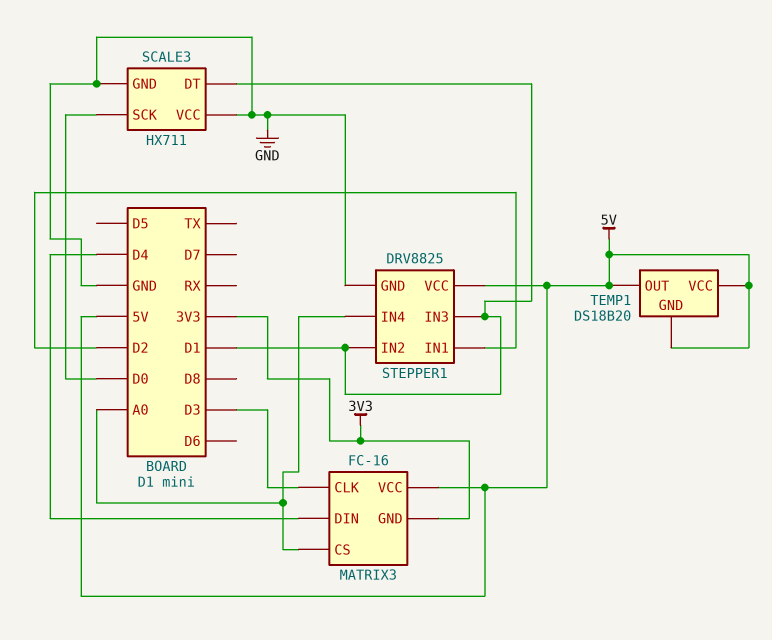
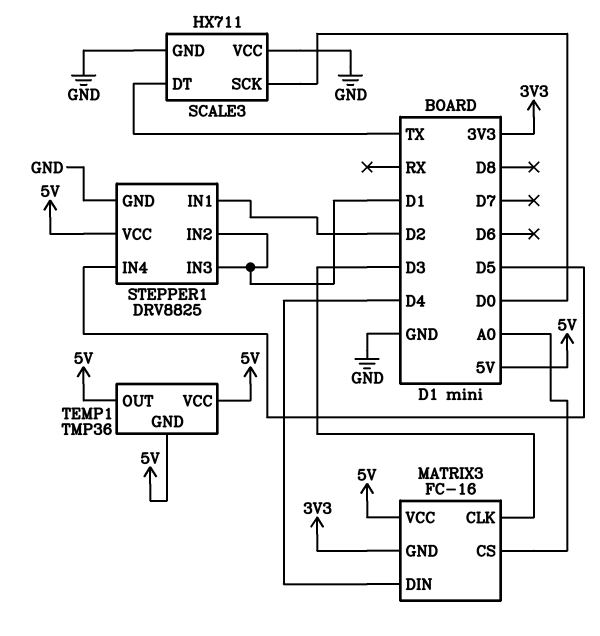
SCALE3 pin DT: D1 -> TX
STEPPER1 pin IN4: A0 -> D5
TEMP1: DS18B20 -> TMP36

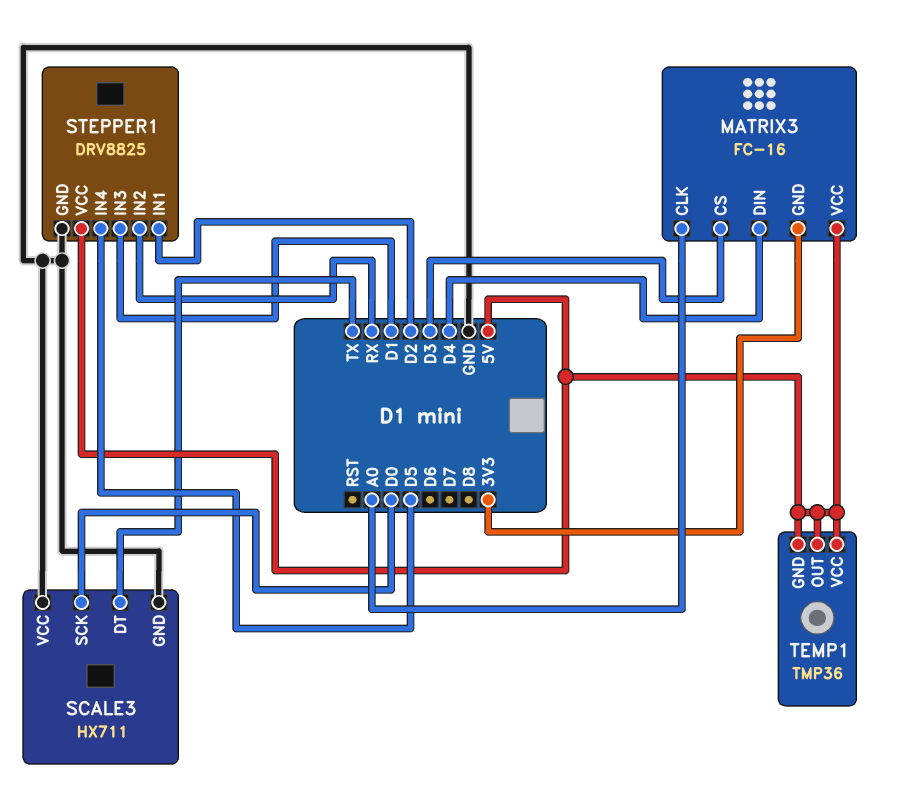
MATRIX3 pin CLK: D3 -> A0
MATRIX3 pin CS: A0 -> D3
STEPPER1 pin IN2: D1 -> RX

